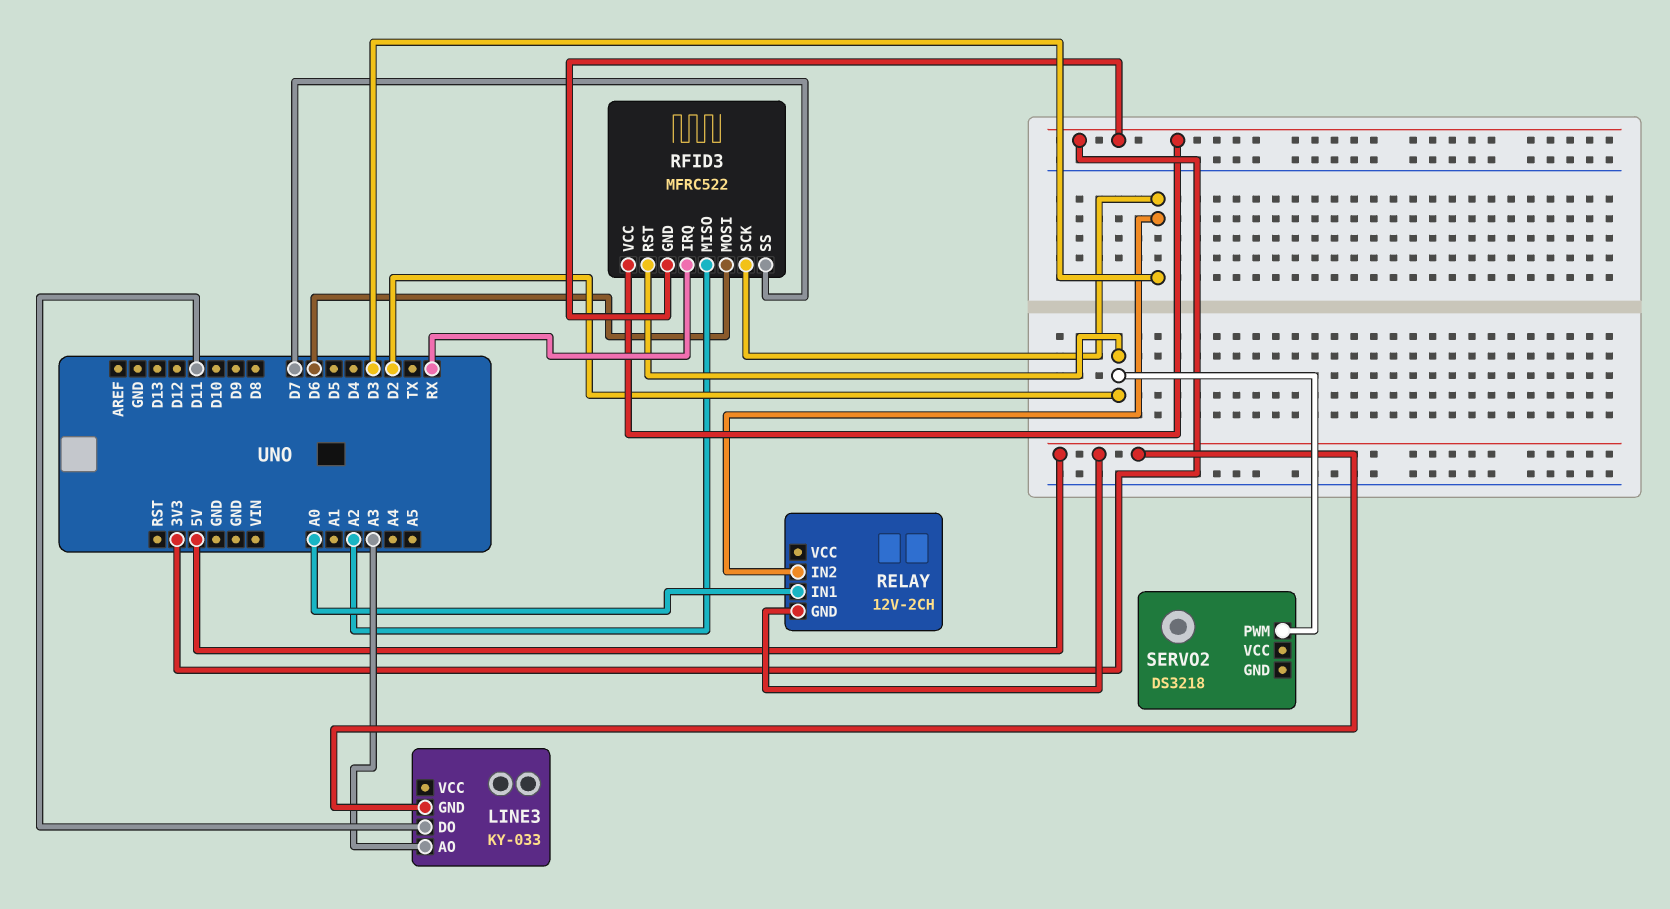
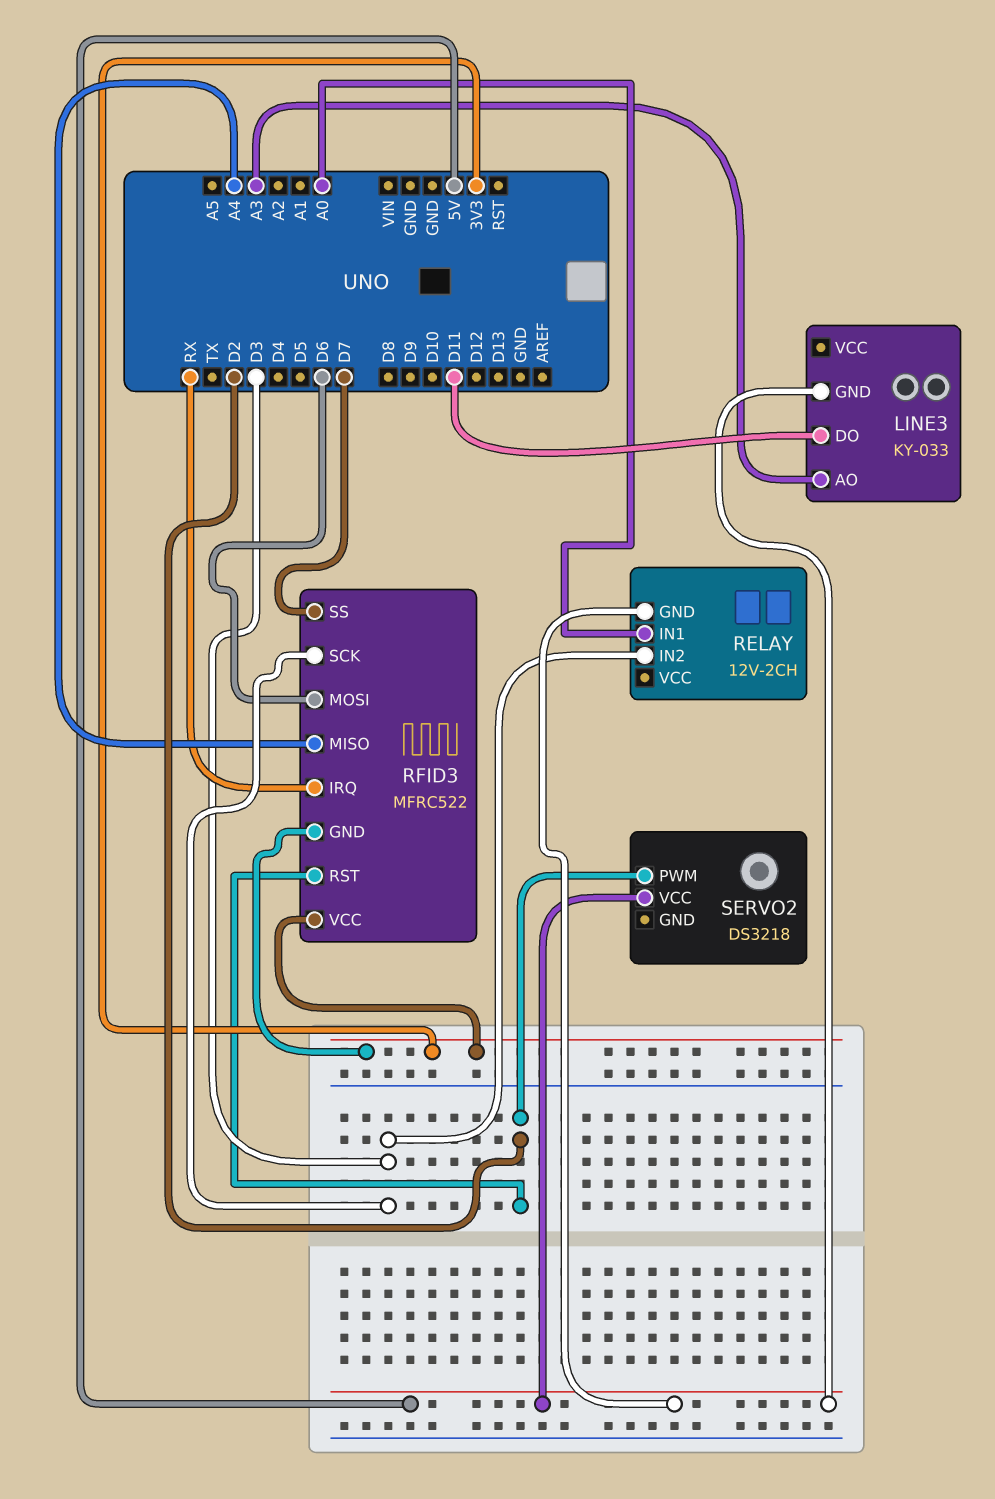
RFID3 pin MISO: A2 -> A4
SERVO2 pin VCC: none -> 5V

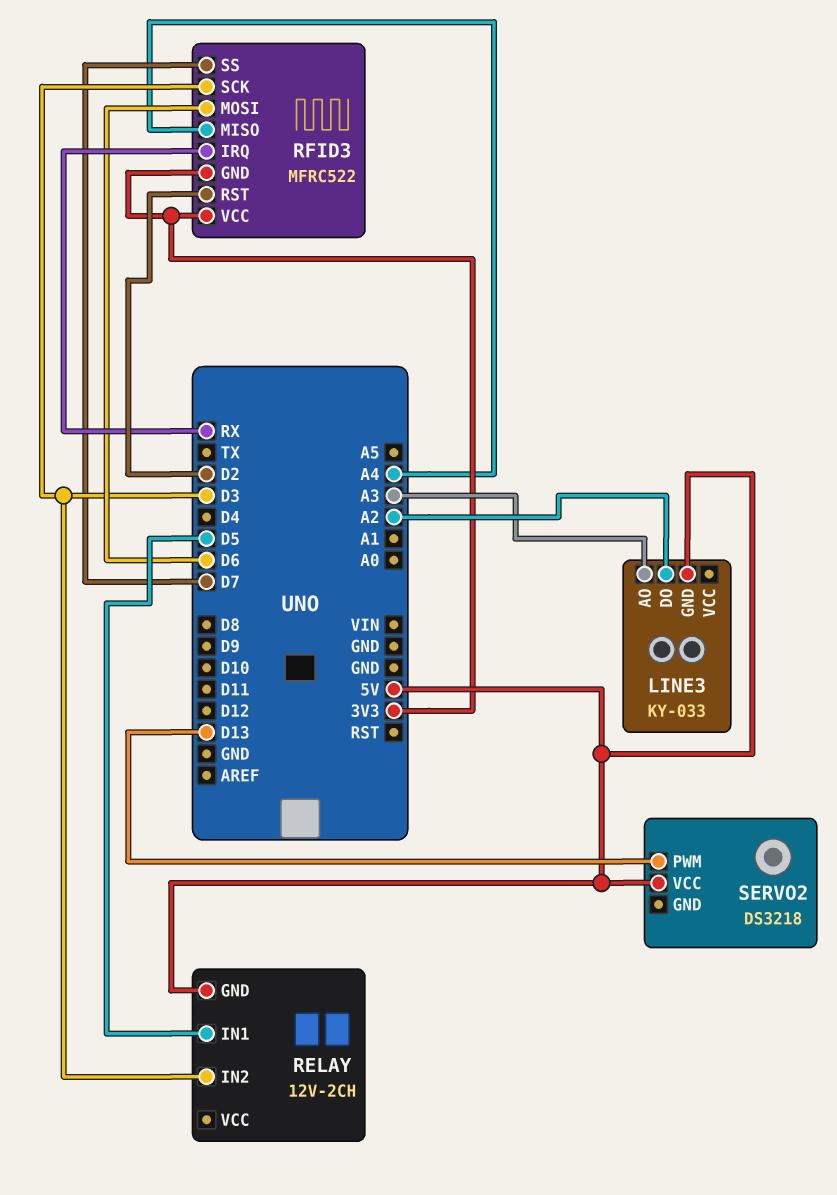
LINE3 pin DO: D11 -> A2
RELAY pin IN1: A0 -> D5
SERVO2 pin PWM: D2 -> D13

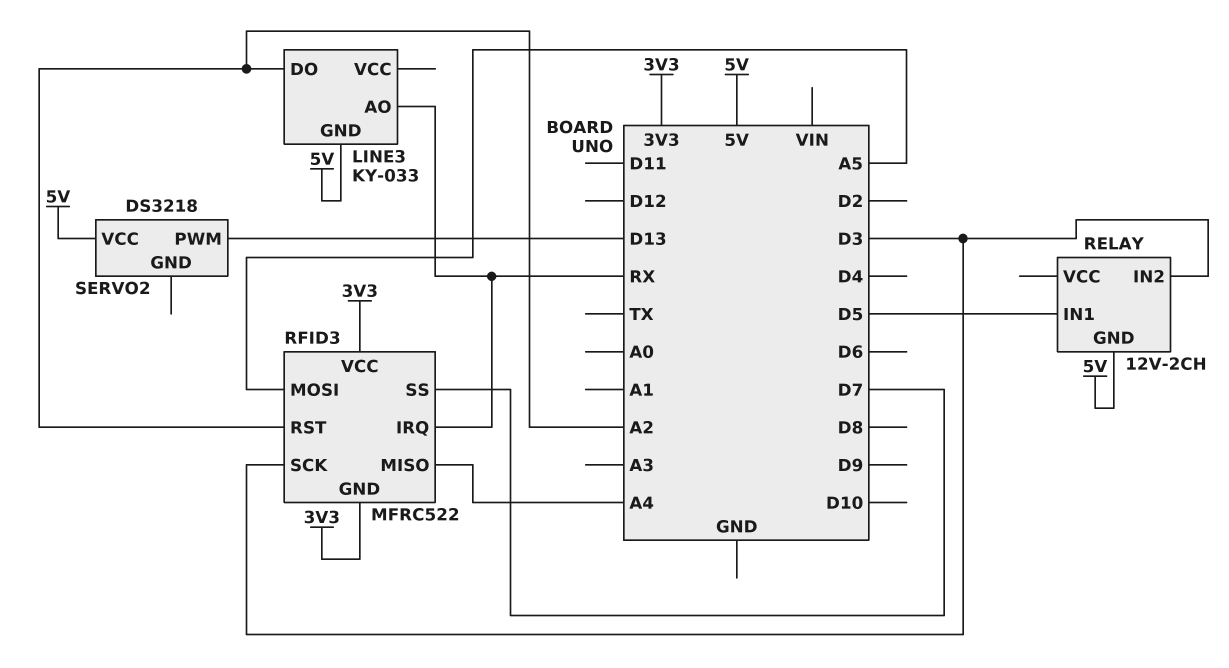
LINE3 pin AO: A3 -> RX
RFID3 pin MOSI: D6 -> A5
RFID3 pin RST: D2 -> A2

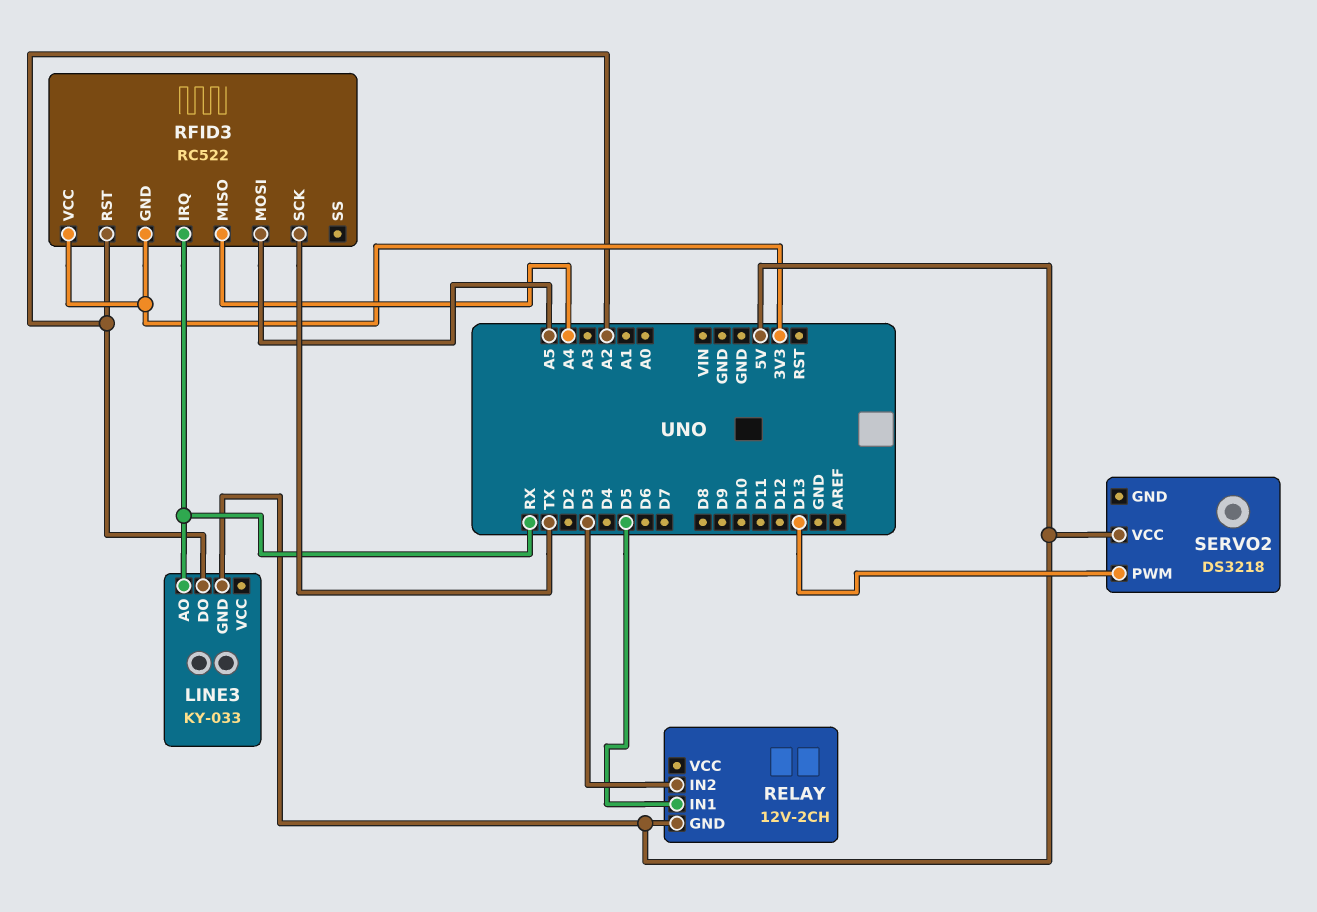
RFID3: MFRC522 -> RC522
RFID3 pin SCK: D3 -> TX
RFID3 pin SS: D7 -> none

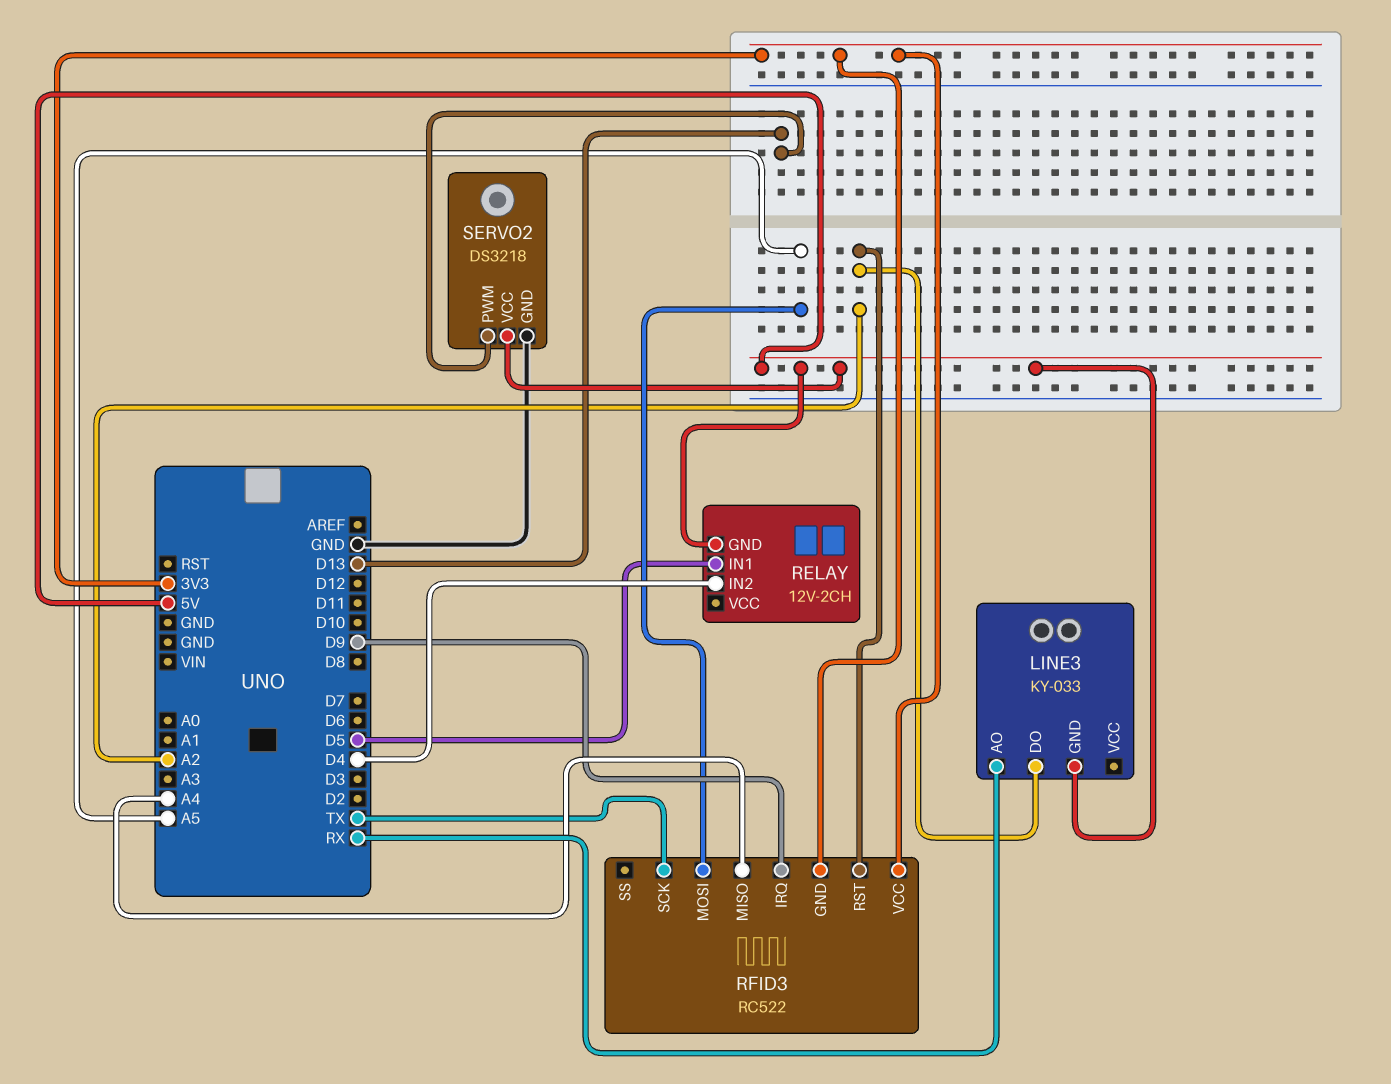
RELAY pin IN2: D3 -> D4
RFID3 pin IRQ: RX -> D9
SERVO2 pin GND: none -> GND

